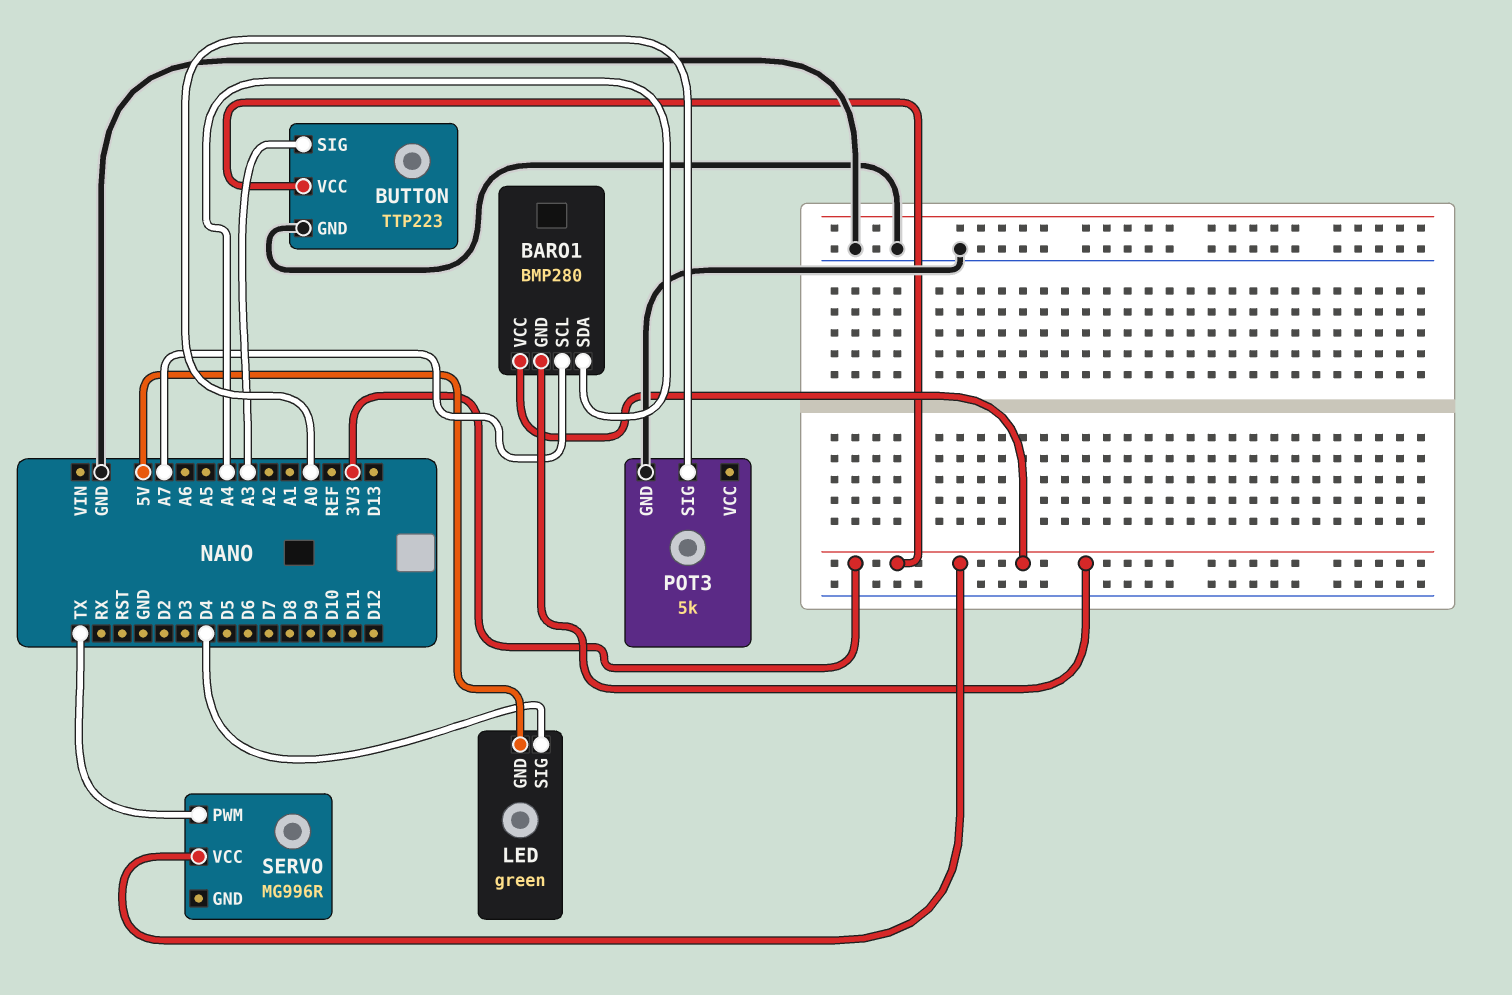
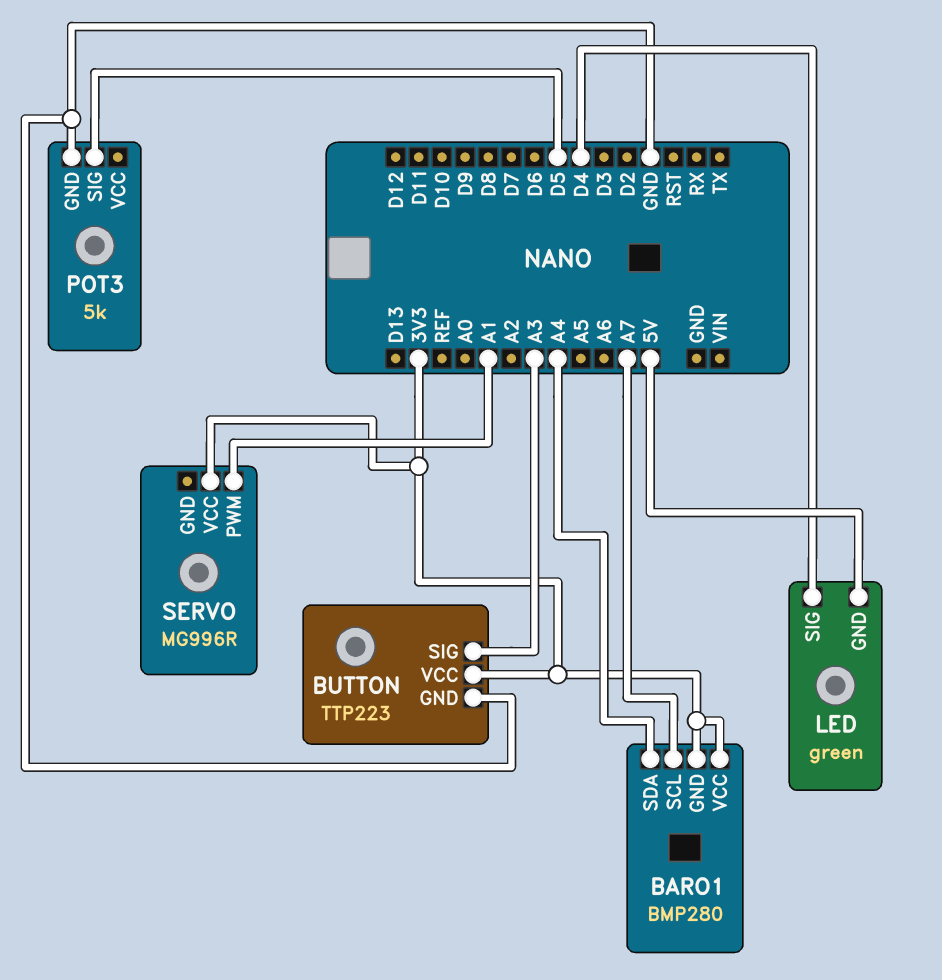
POT3 pin SIG: A0 -> D5
SERVO pin PWM: TX -> A1

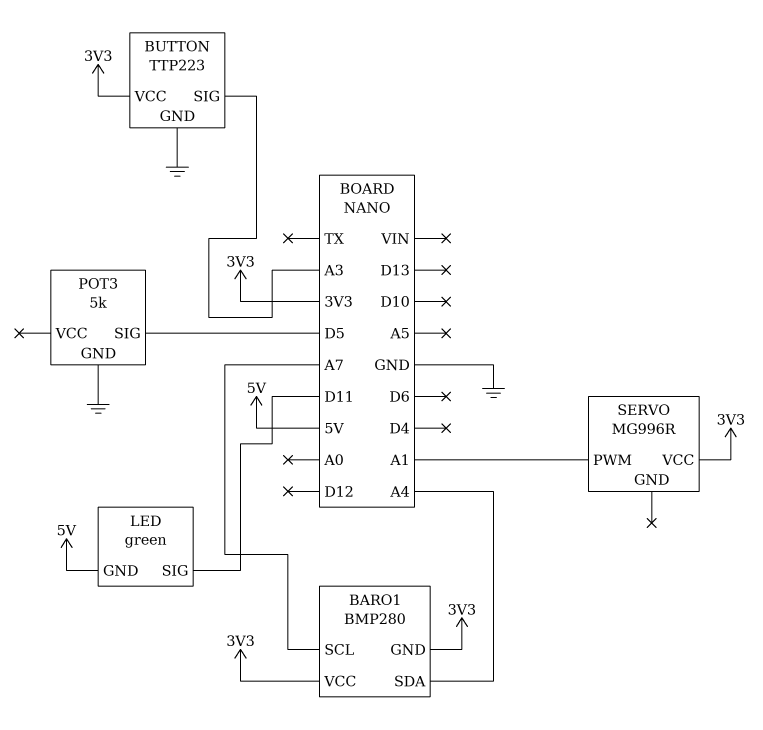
LED pin SIG: D4 -> D11

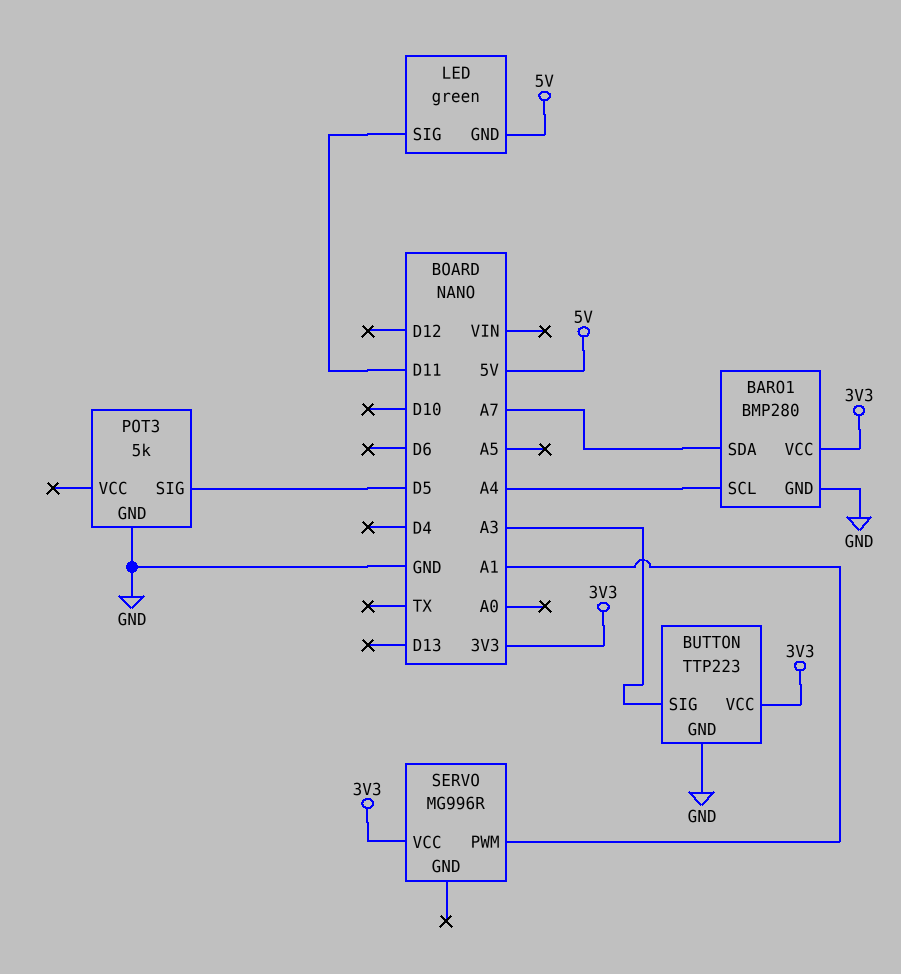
BARO1 pin GND: 3V3 -> GND
BARO1 pin SCL: A7 -> A4
BARO1 pin SDA: A4 -> A7

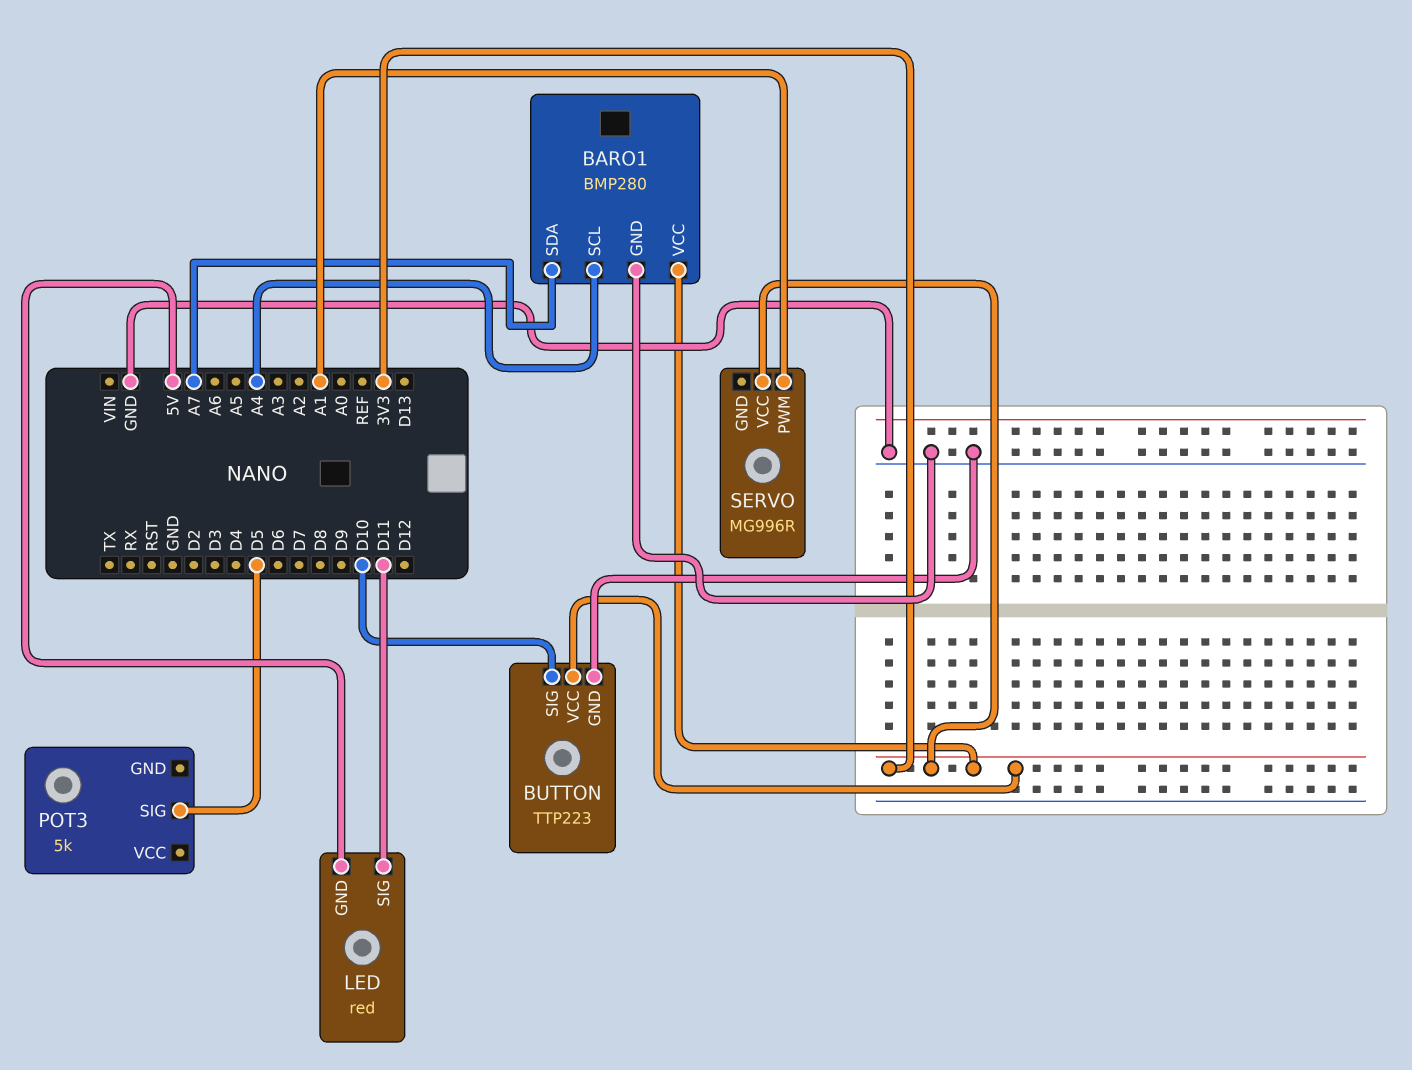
BUTTON pin SIG: A3 -> D10
LED: green -> red
POT3 pin GND: GND -> none

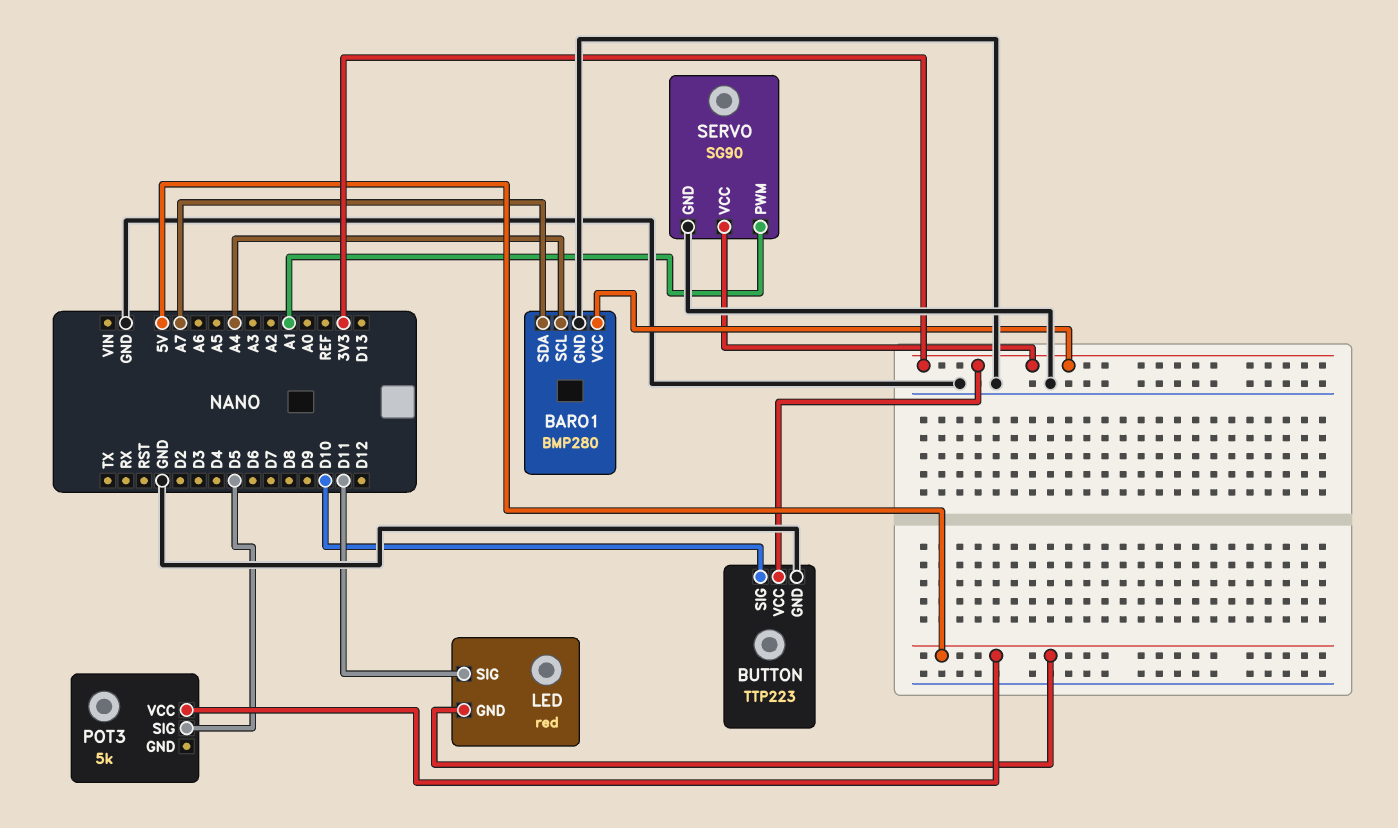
POT3 pin VCC: none -> 5V
SERVO: MG996R -> SG90
SERVO pin GND: none -> GND

